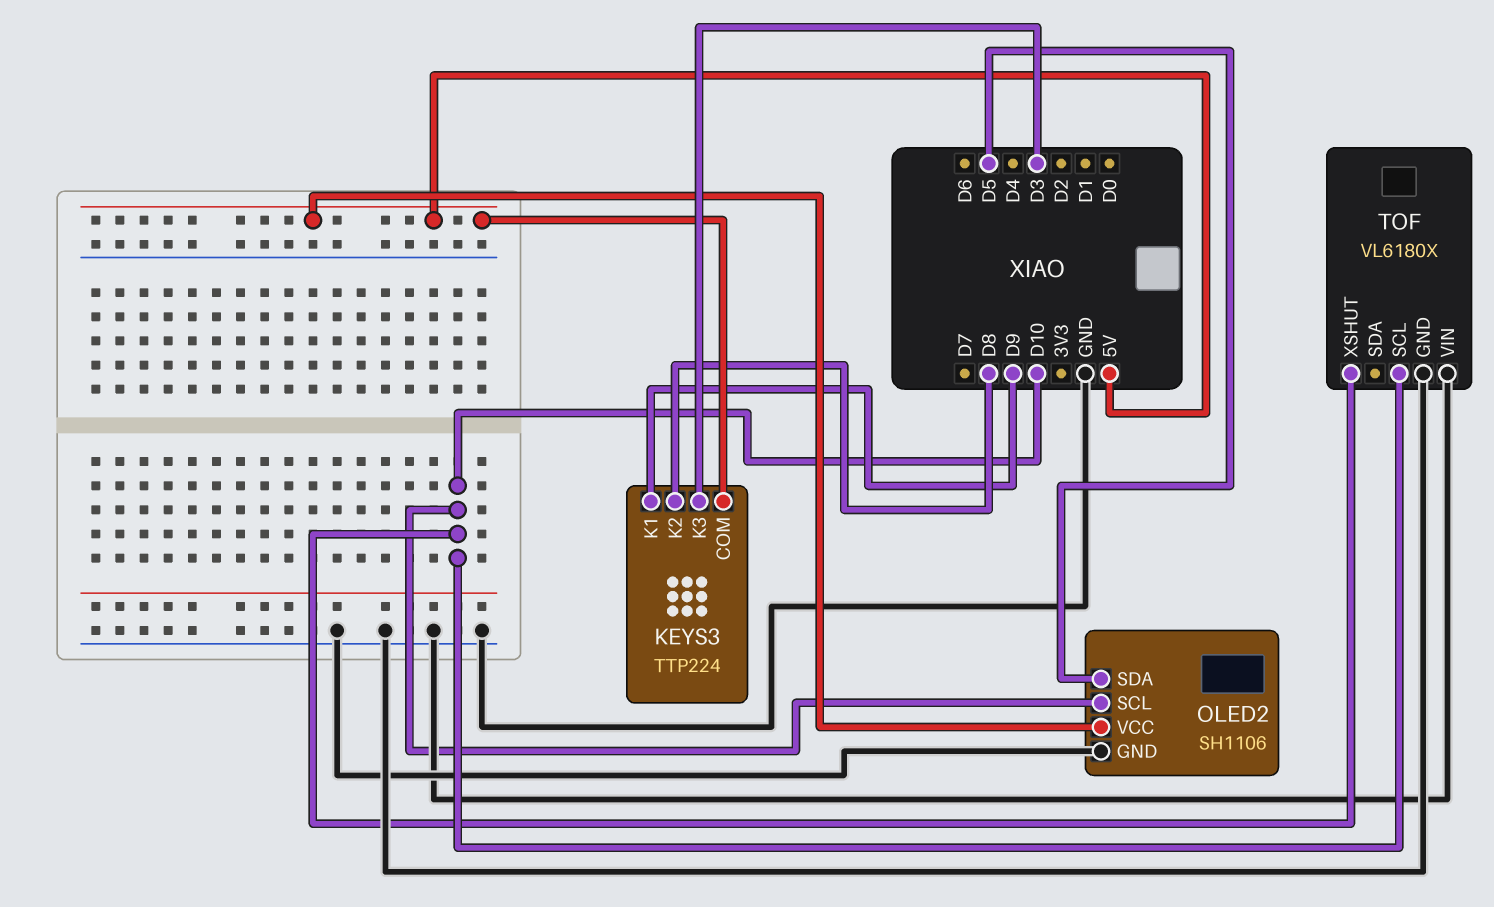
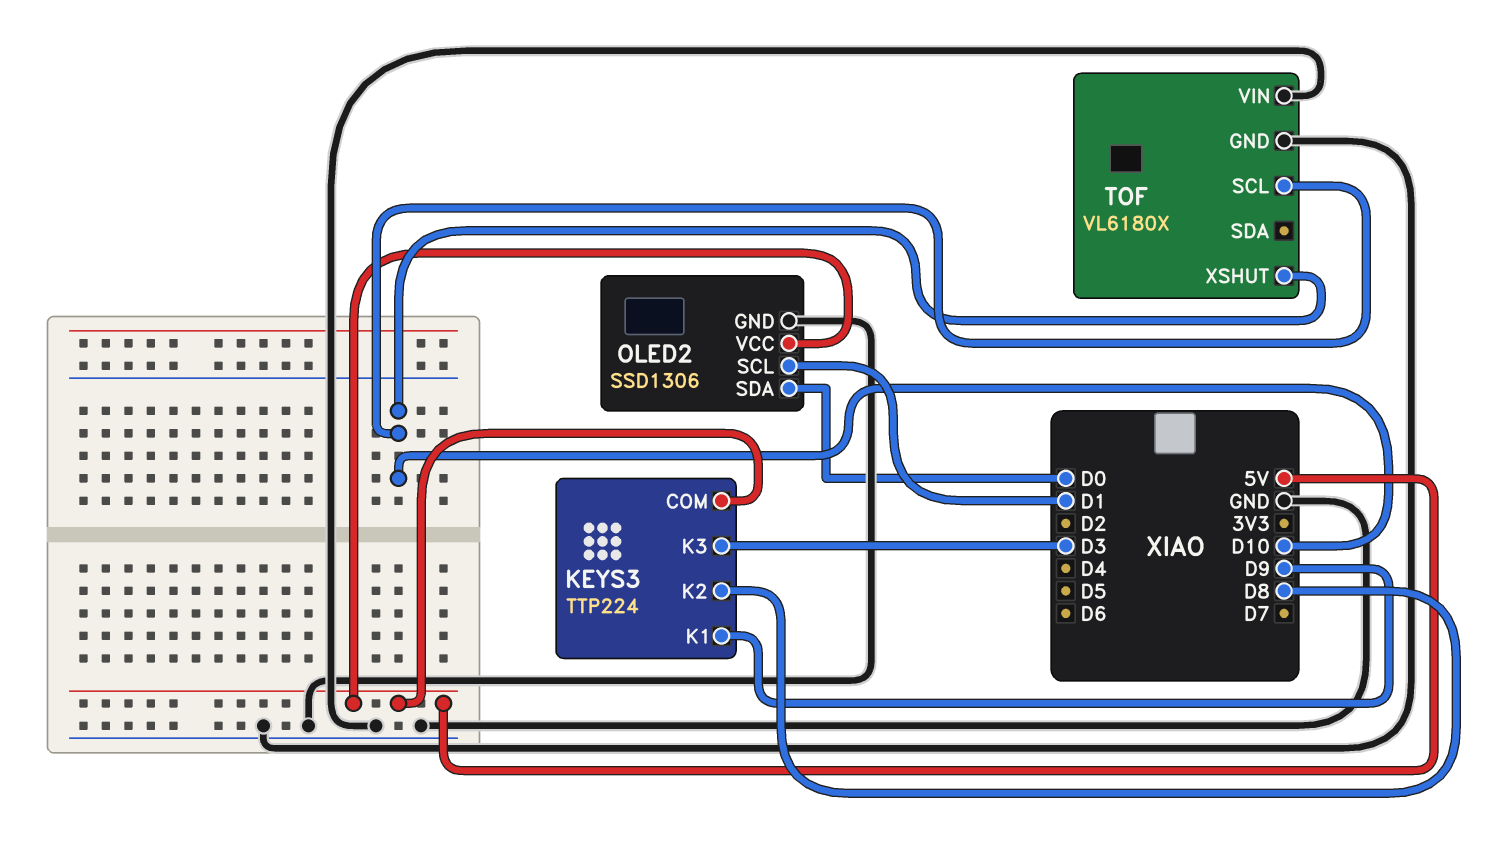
OLED2: SH1106 -> SSD1306
OLED2 pin SCL: D10 -> D1
OLED2 pin SDA: D5 -> D0

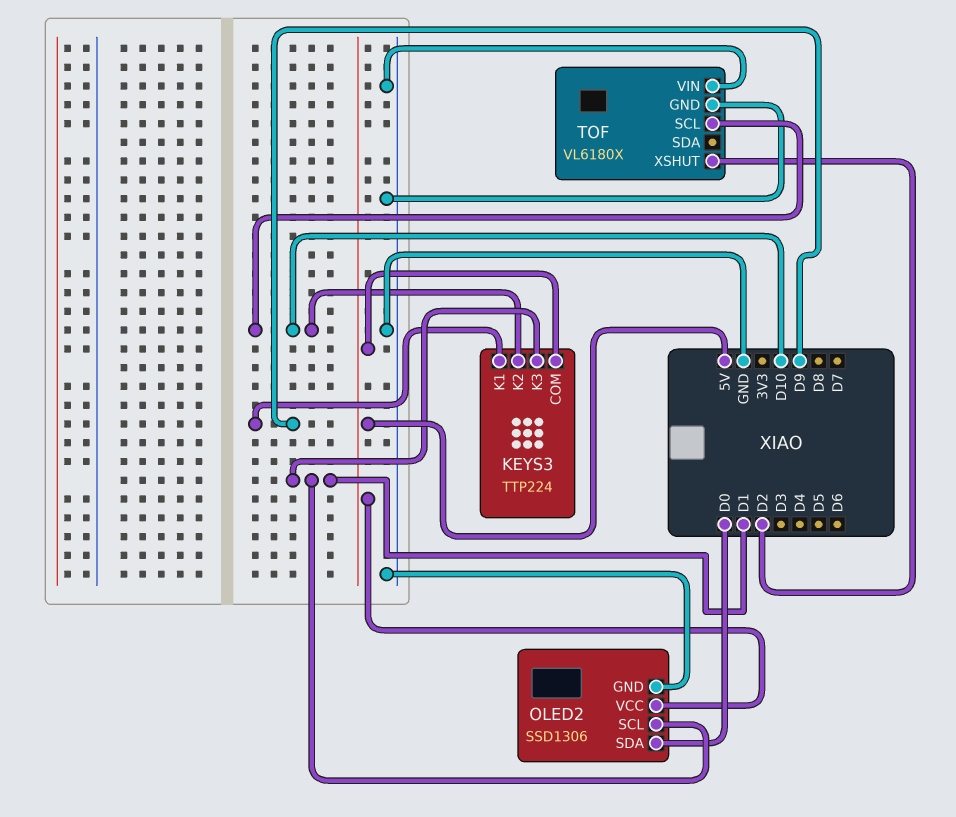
KEYS3 pin K2: D8 -> D10
KEYS3 pin K3: D3 -> D1
TOF pin XSHUT: D10 -> D2

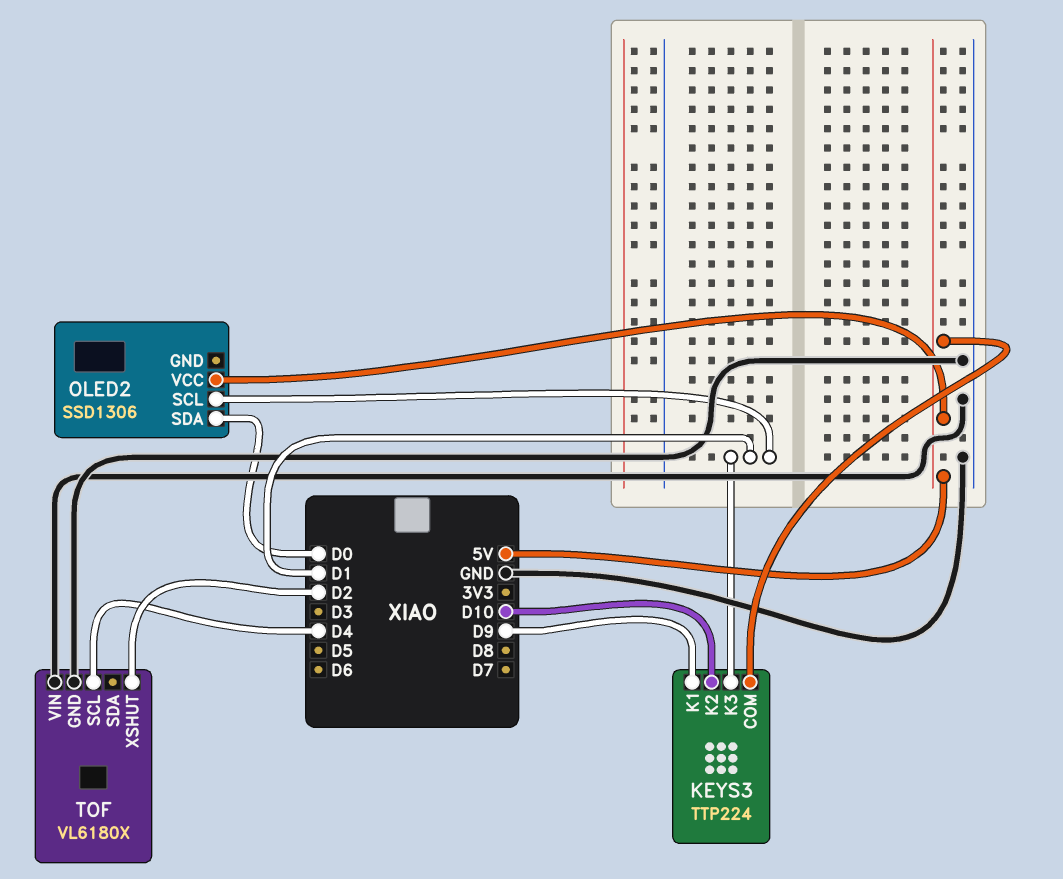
OLED2 pin GND: GND -> none
TOF pin SCL: D10 -> D4

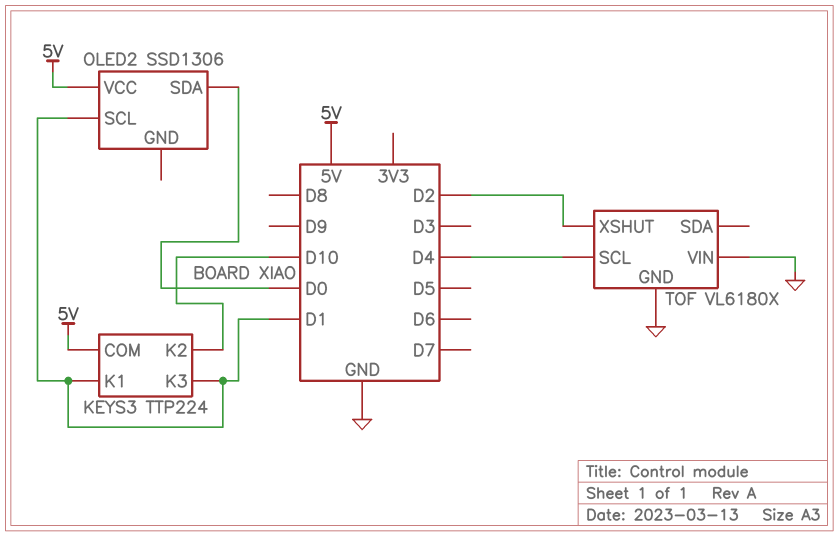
KEYS3 pin K1: D9 -> D1

